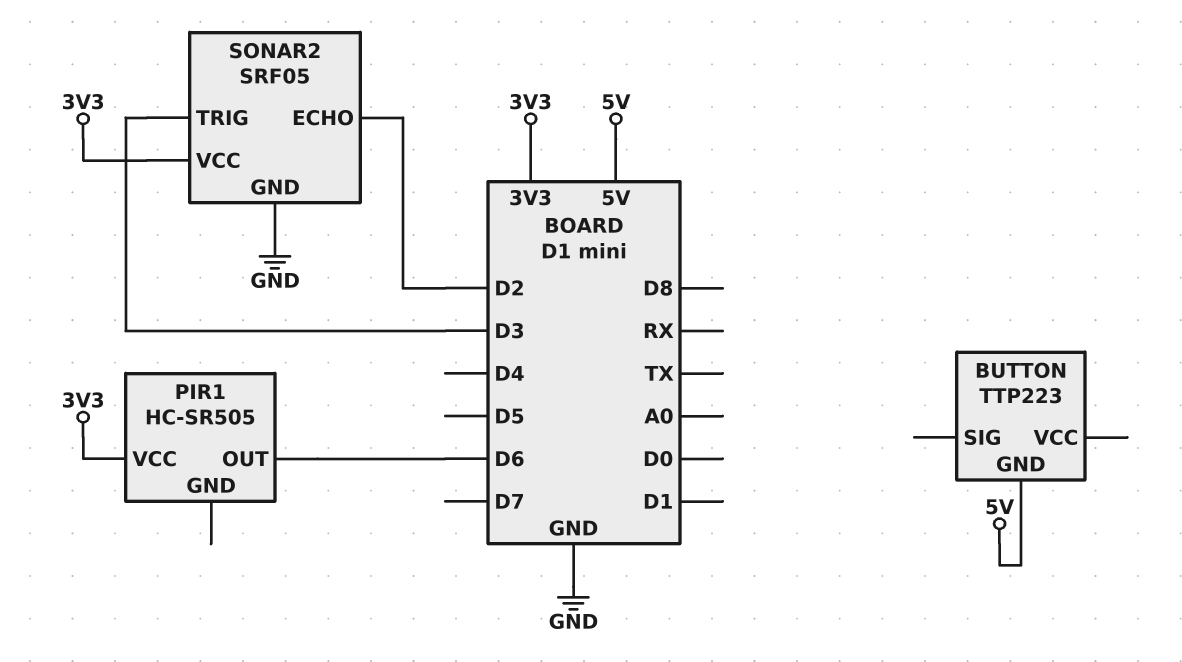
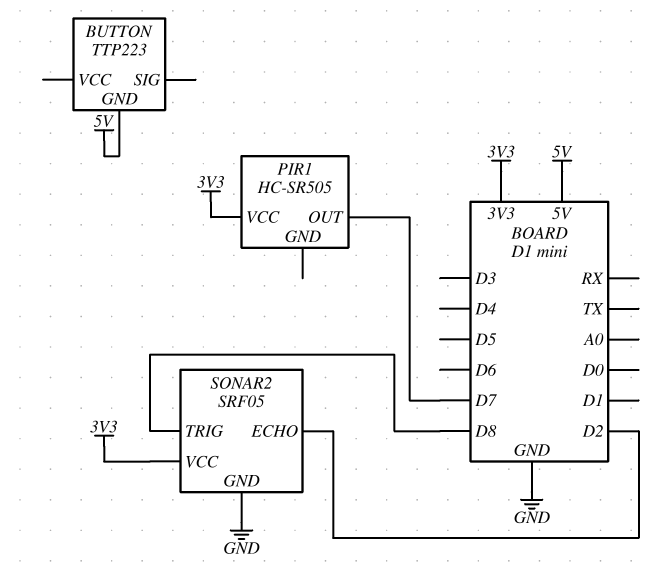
PIR1 pin OUT: D6 -> D7
SONAR2 pin TRIG: D3 -> D8

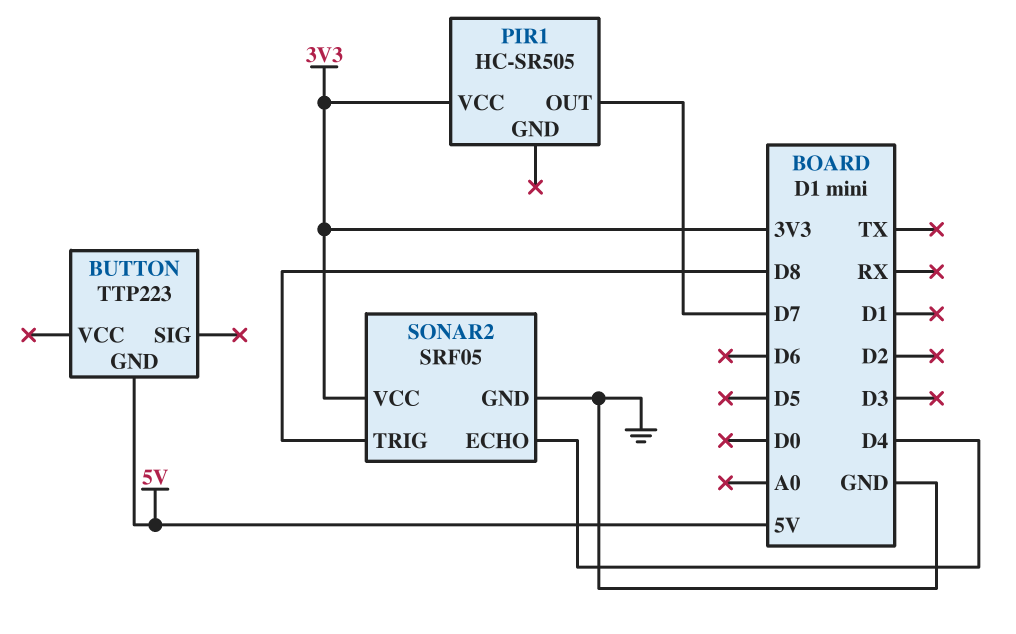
SONAR2 pin ECHO: D2 -> D4

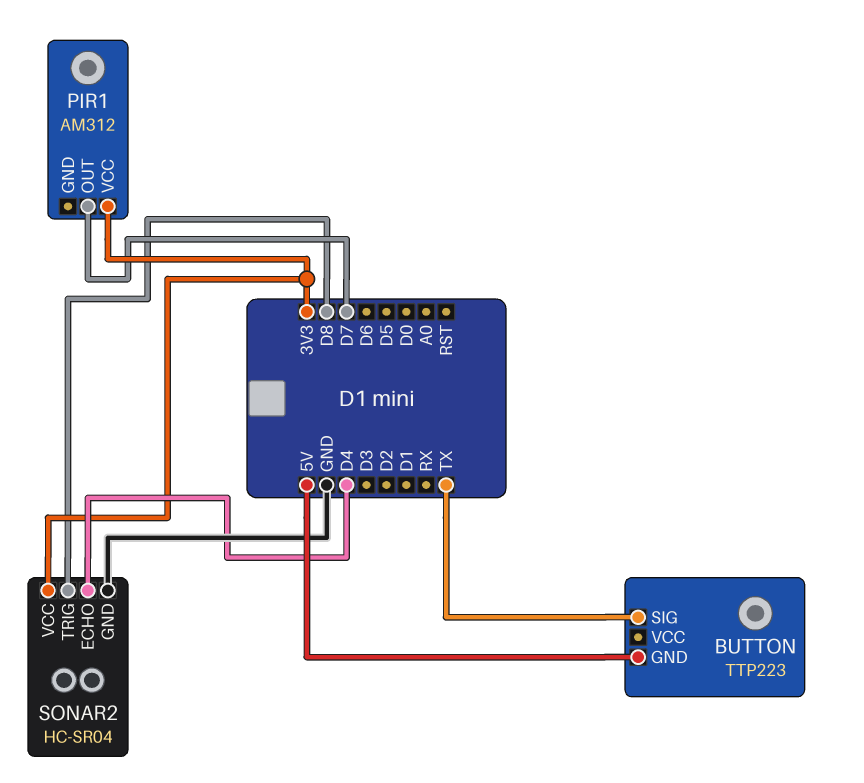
BUTTON pin SIG: none -> TX
PIR1: HC-SR505 -> AM312
SONAR2: SRF05 -> HC-SR04

